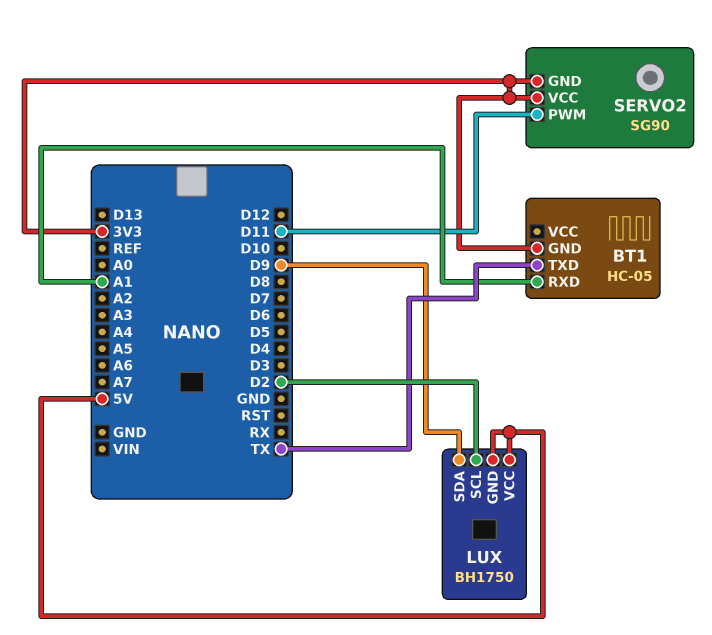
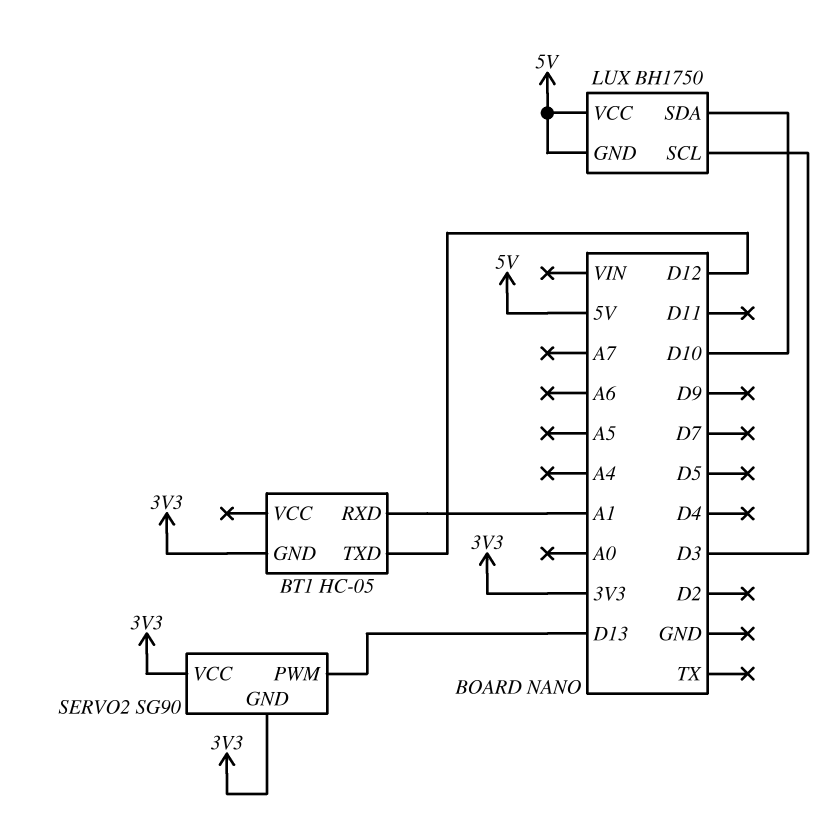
BT1 pin TXD: TX -> D12
LUX pin SCL: D2 -> D3
LUX pin SDA: D9 -> D10
SERVO2 pin PWM: D11 -> D13

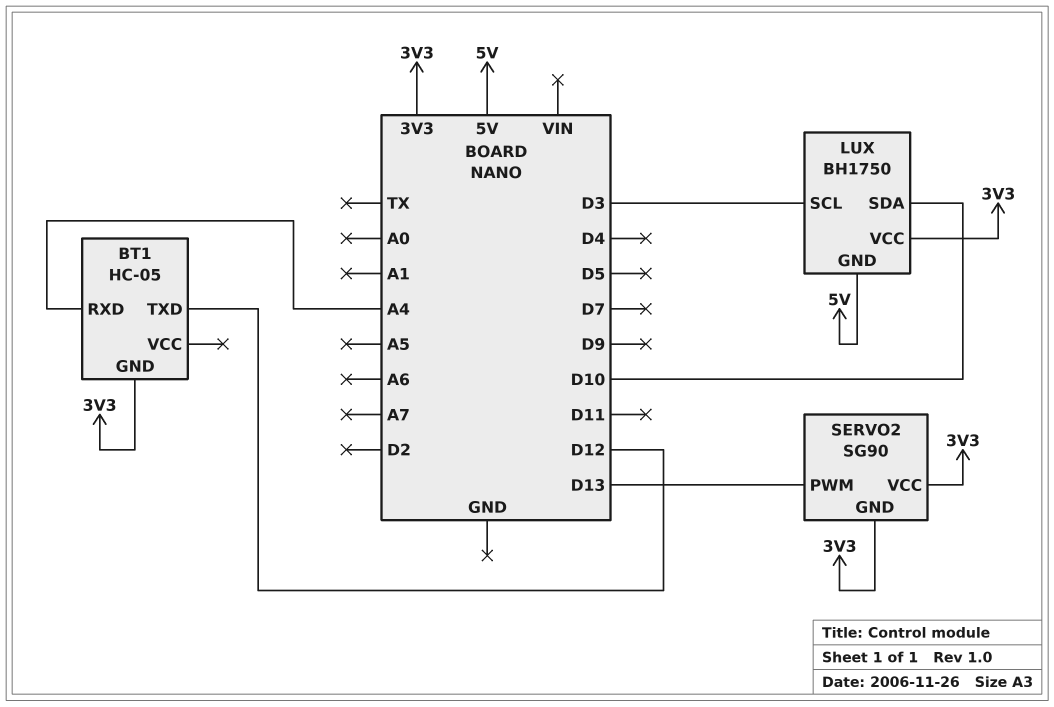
BT1 pin RXD: A1 -> A4
LUX pin VCC: 5V -> 3V3

